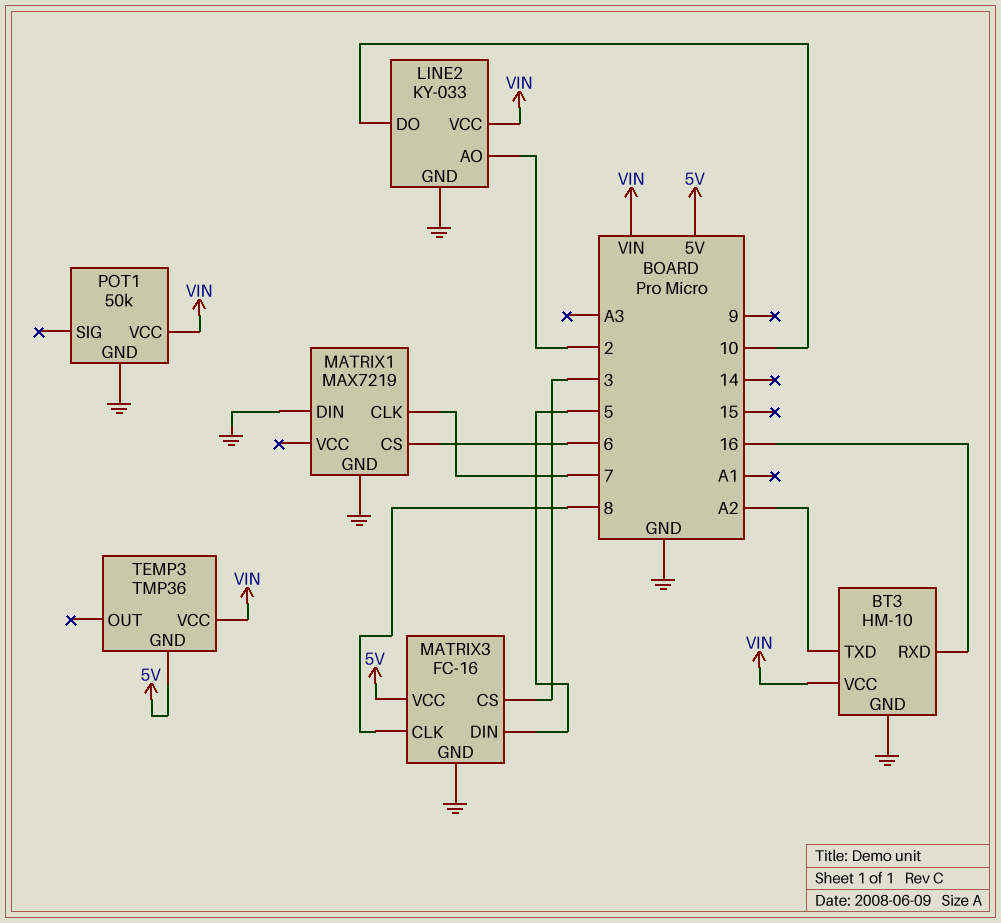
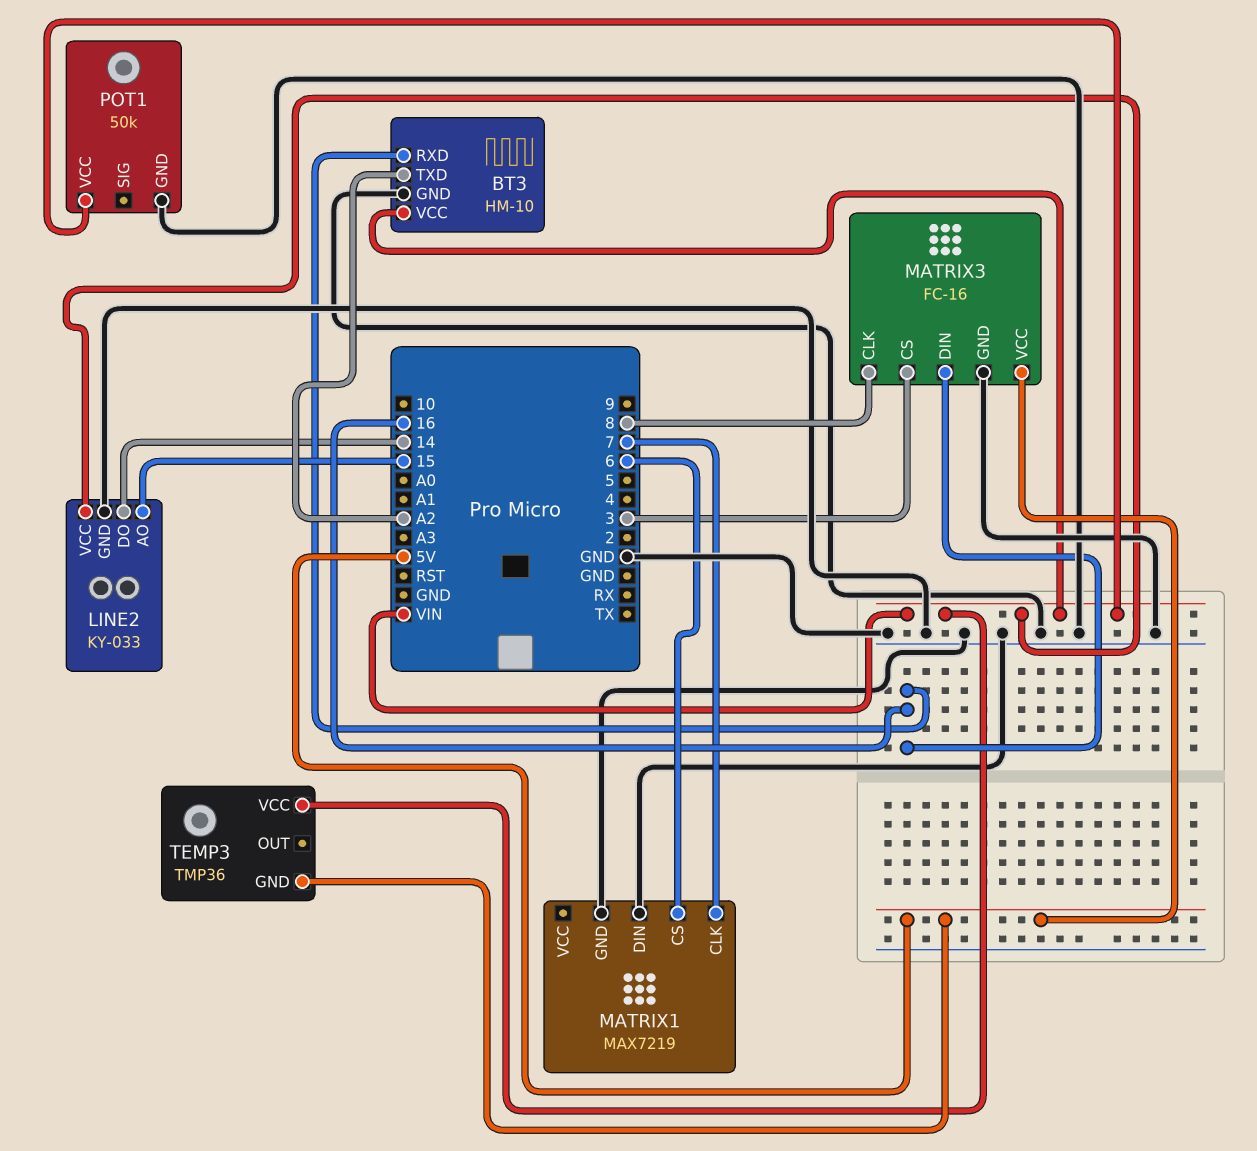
LINE2 pin AO: 2 -> 15
LINE2 pin DO: 10 -> 14
MATRIX3 pin DIN: 5 -> 16

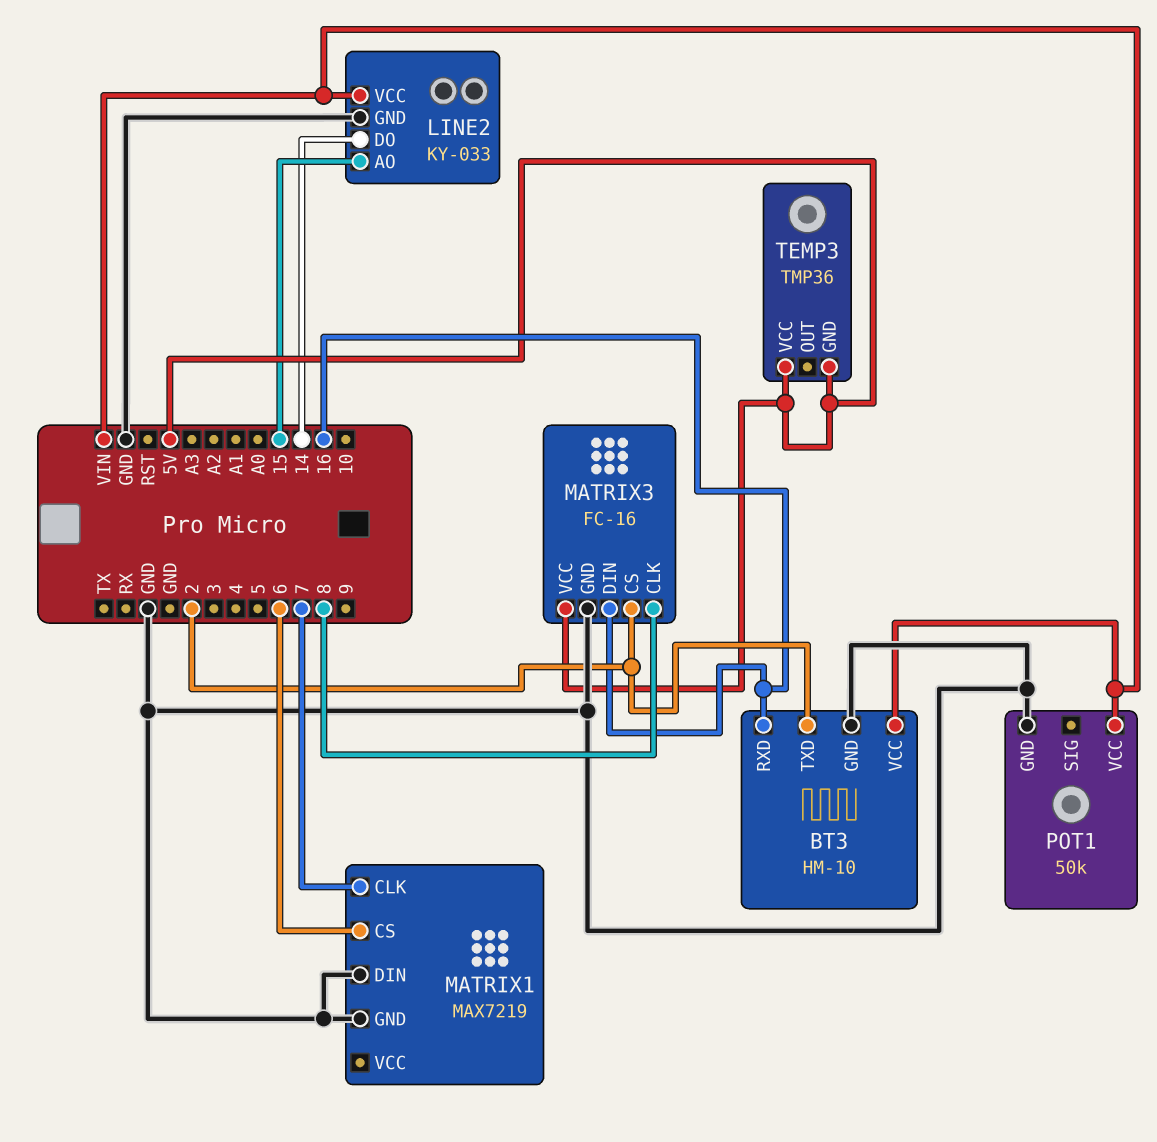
BT3 pin TXD: A2 -> 2
MATRIX3 pin CS: 3 -> 2
TEMP3 pin VCC: VIN -> 5V

